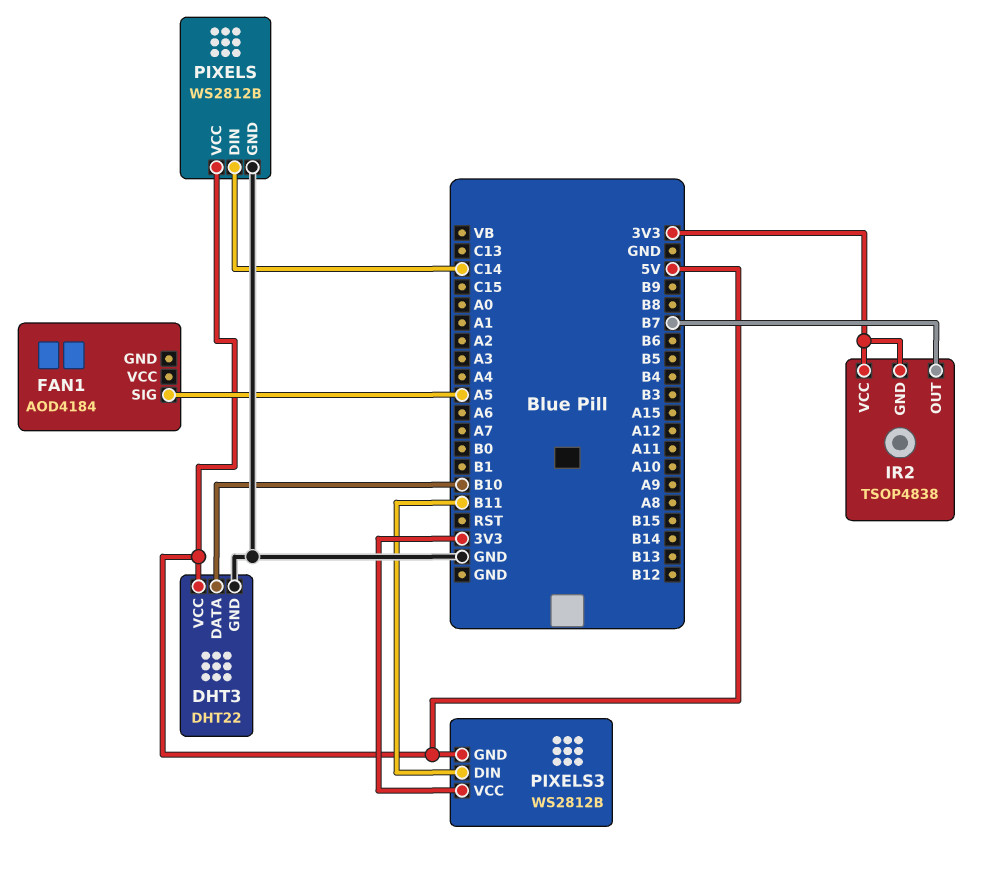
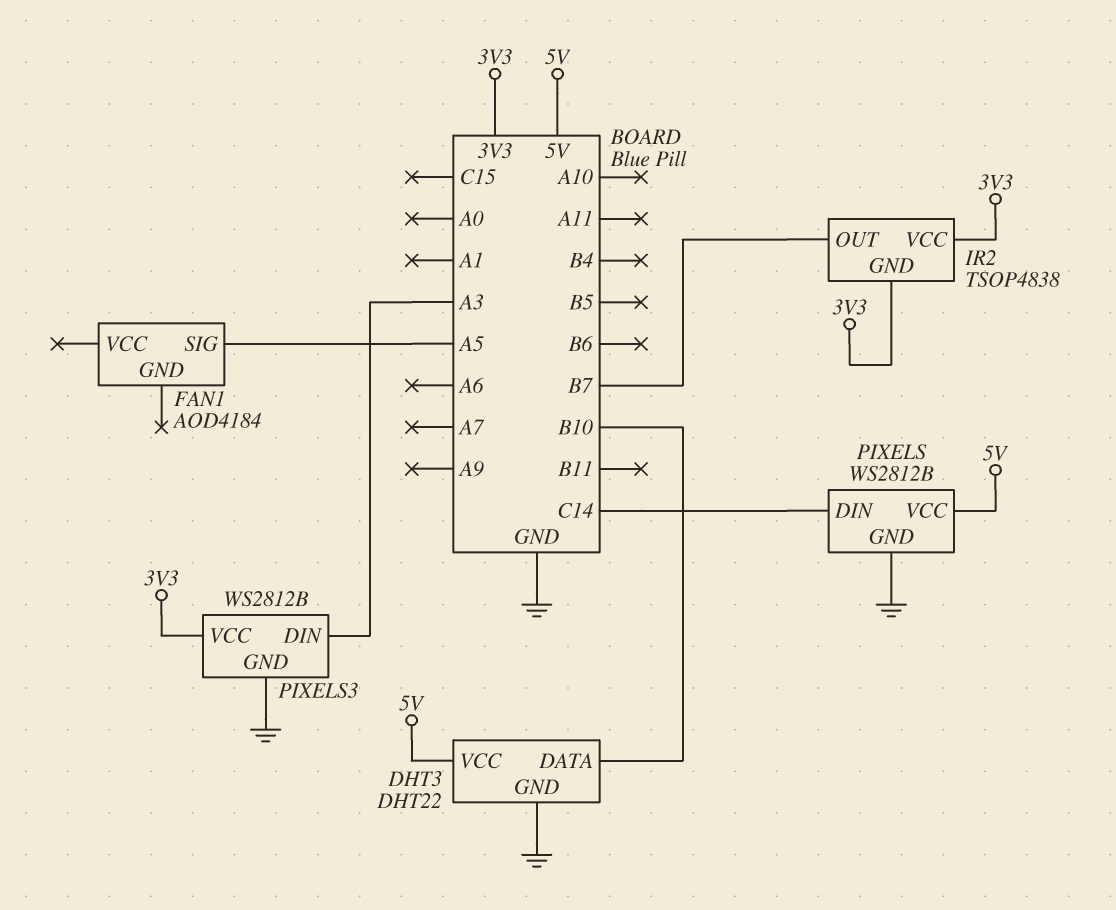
PIXELS3 pin DIN: B11 -> A3
PIXELS3 pin GND: 5V -> GND

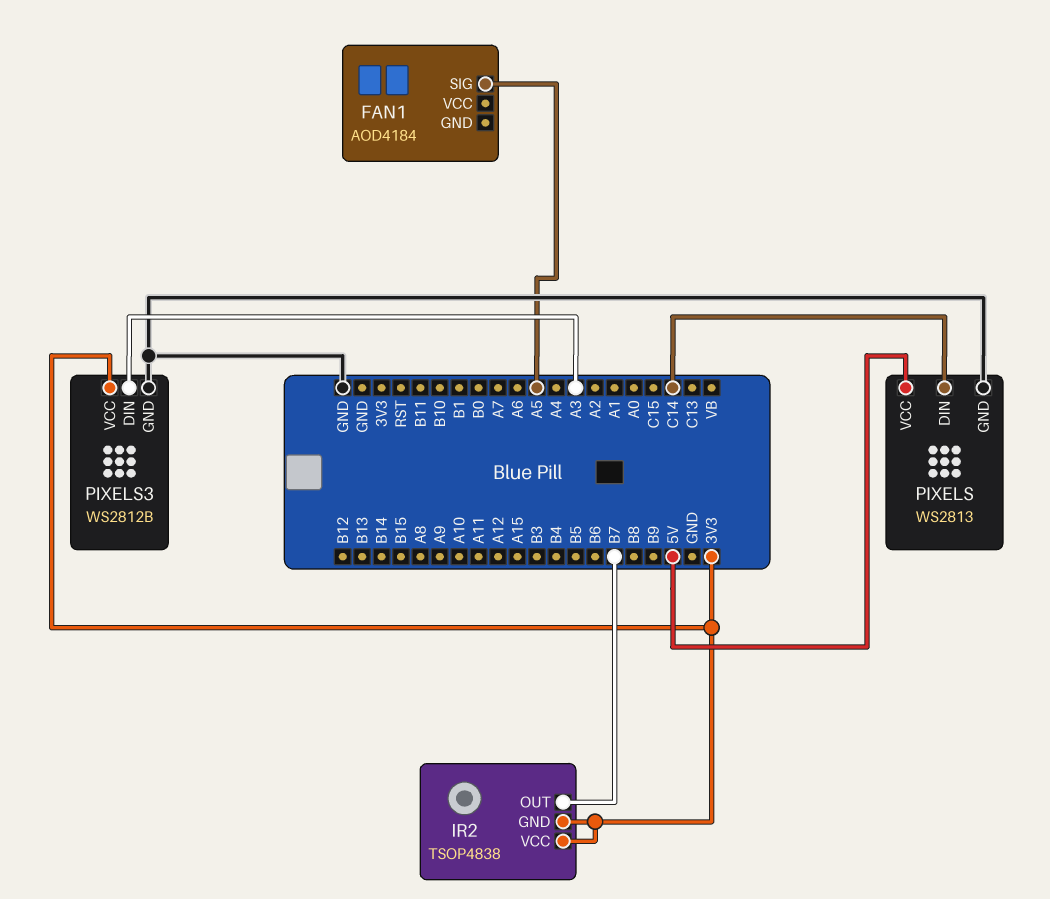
DHT3: DHT22 -> none
DHT3 pin DATA: B10 -> none
DHT3 pin GND: GND -> none
DHT3 pin VCC: 5V -> none
PIXELS: WS2812B -> WS2813

